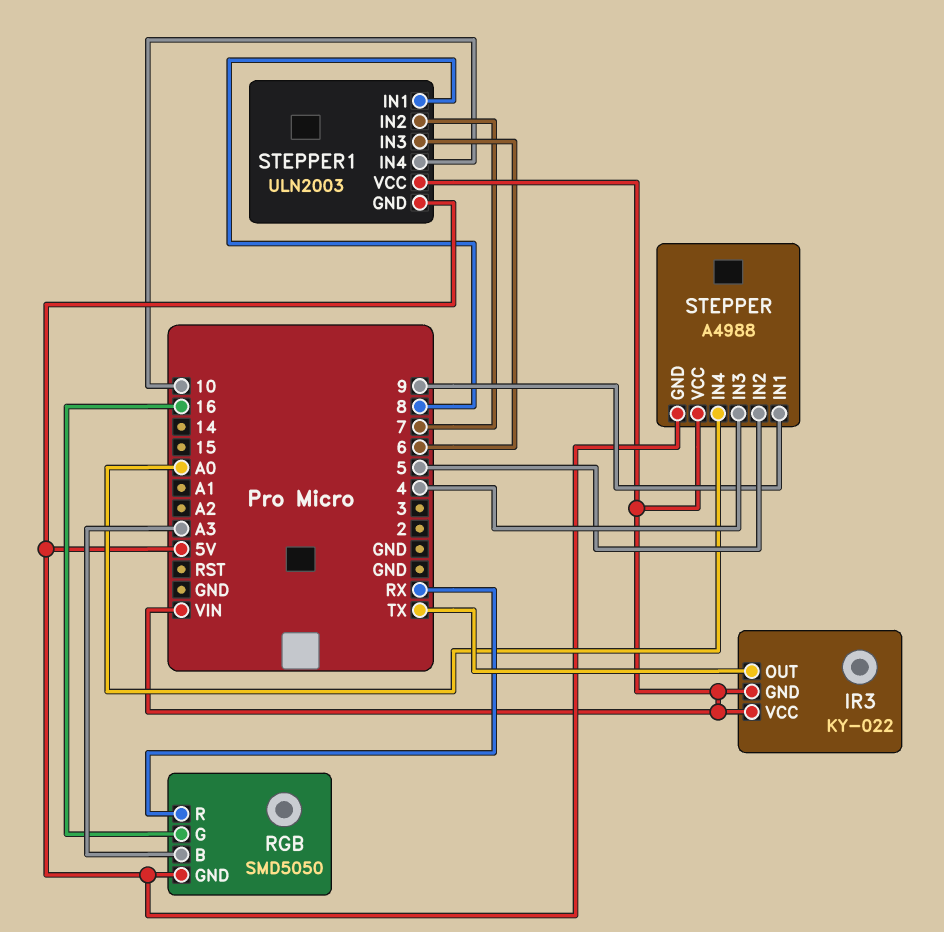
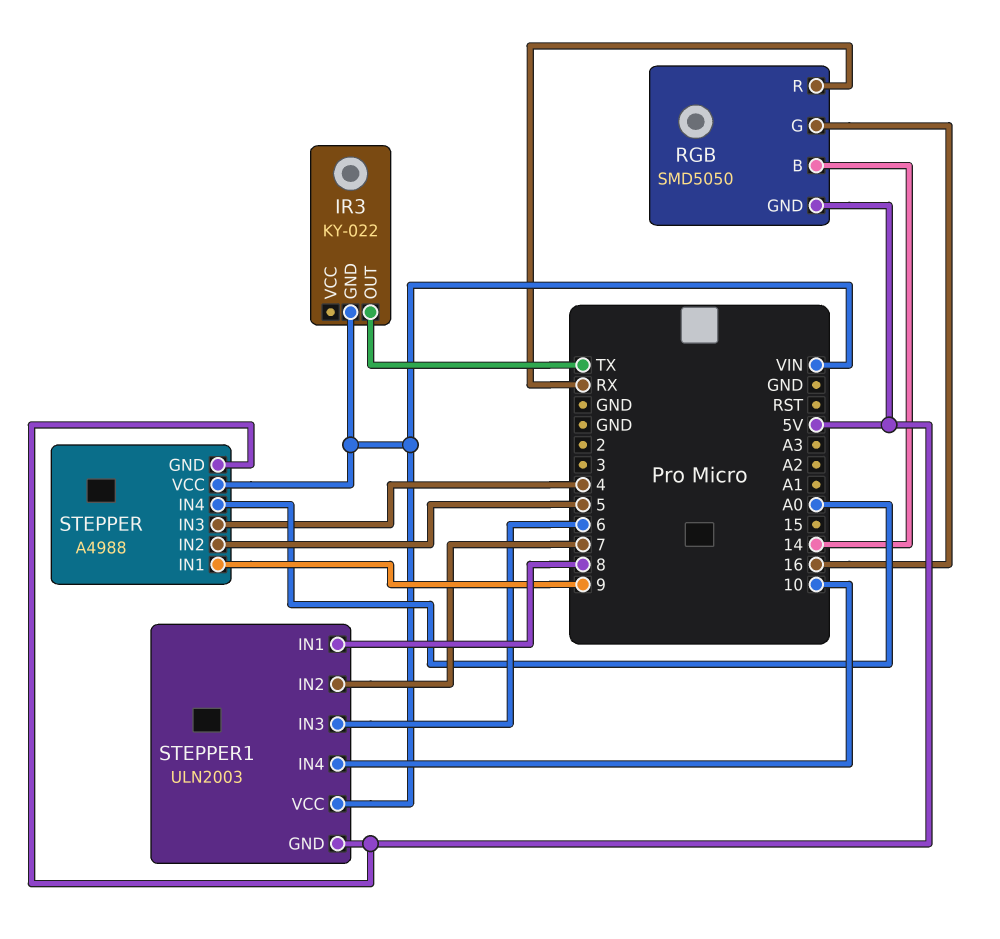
IR3 pin VCC: VIN -> none
RGB pin B: A3 -> 14

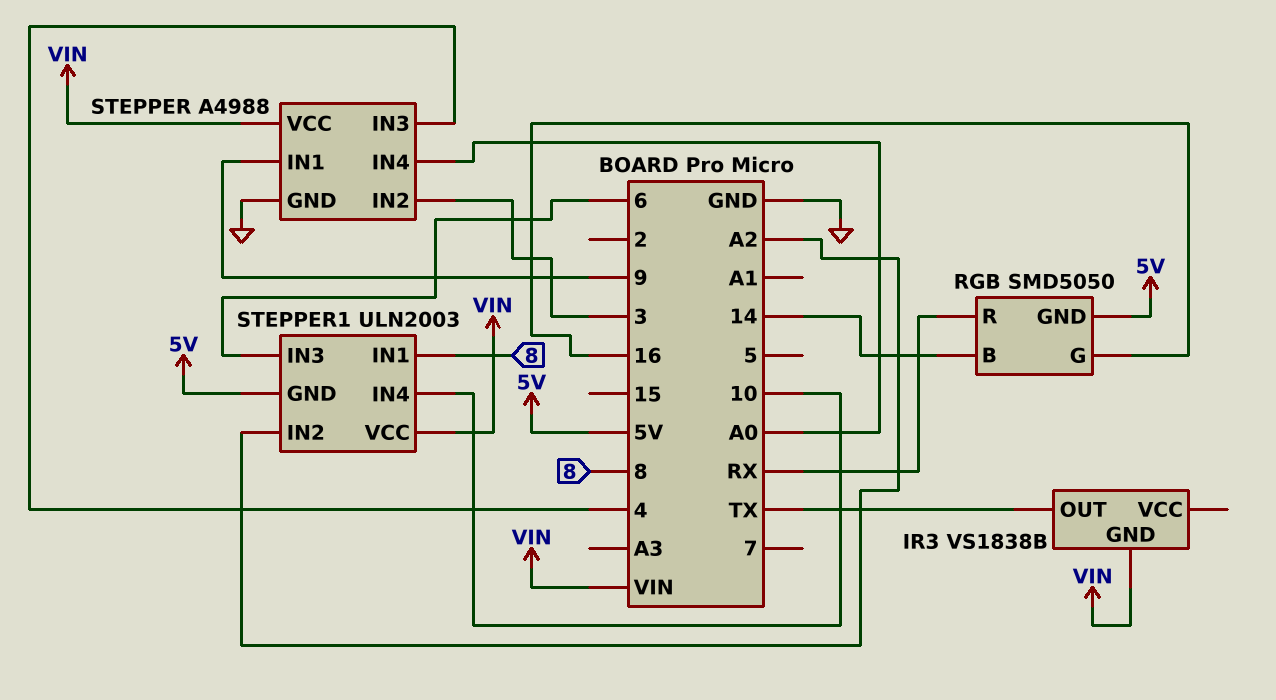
IR3: KY-022 -> VS1838B
STEPPER pin GND: 5V -> GND
STEPPER pin IN2: 5 -> 3
STEPPER1 pin IN2: 7 -> A2

